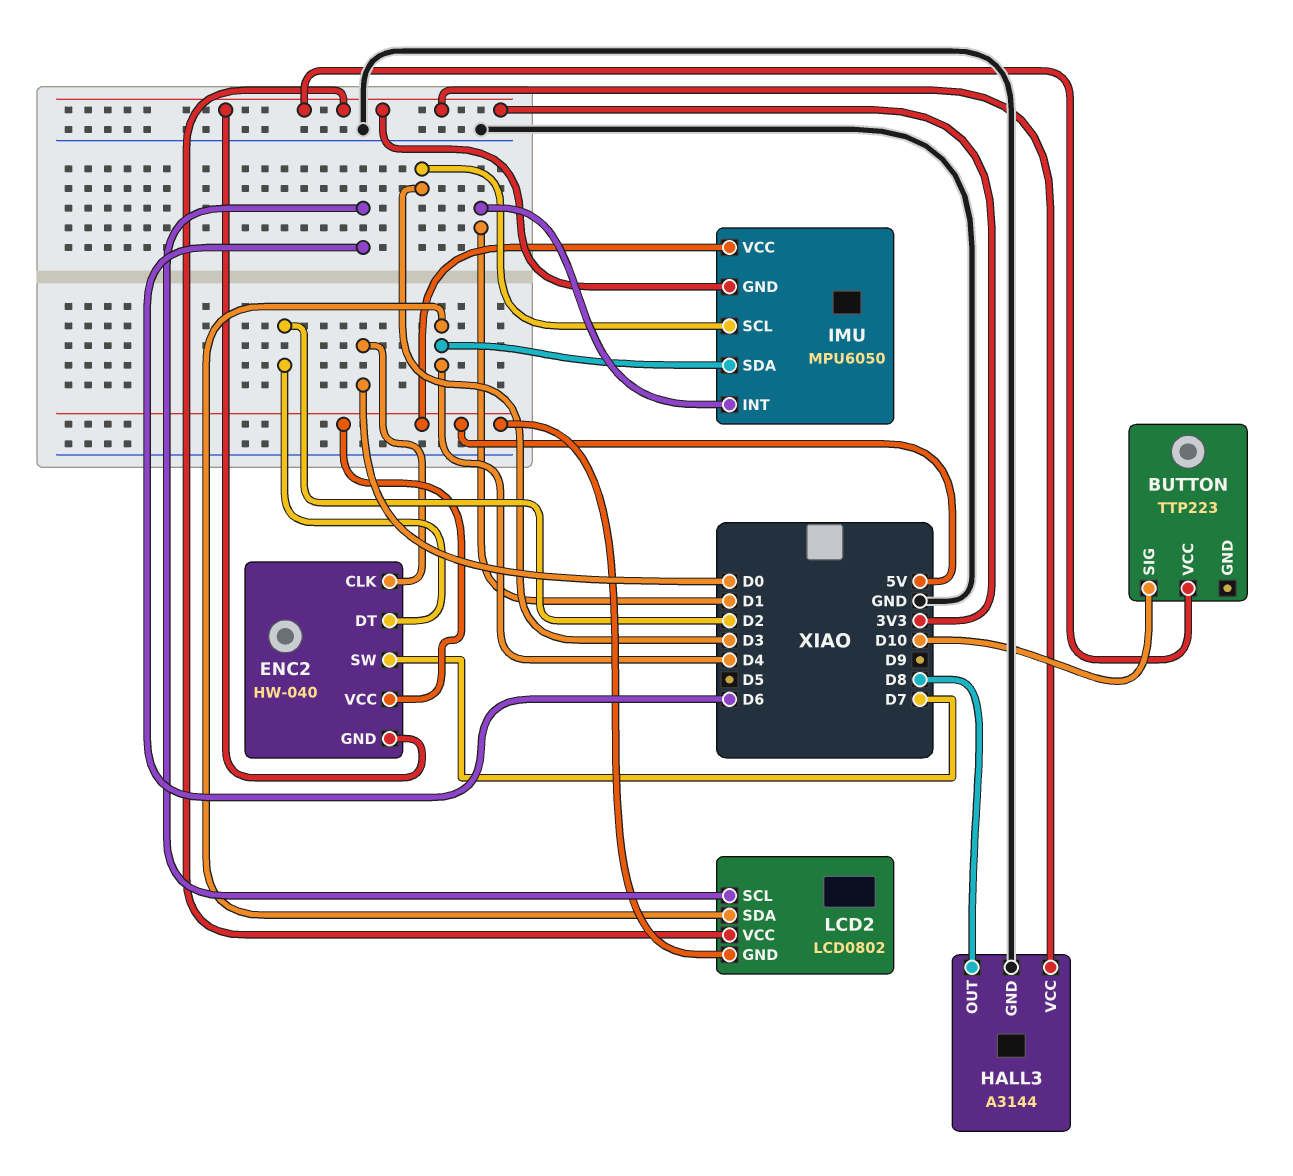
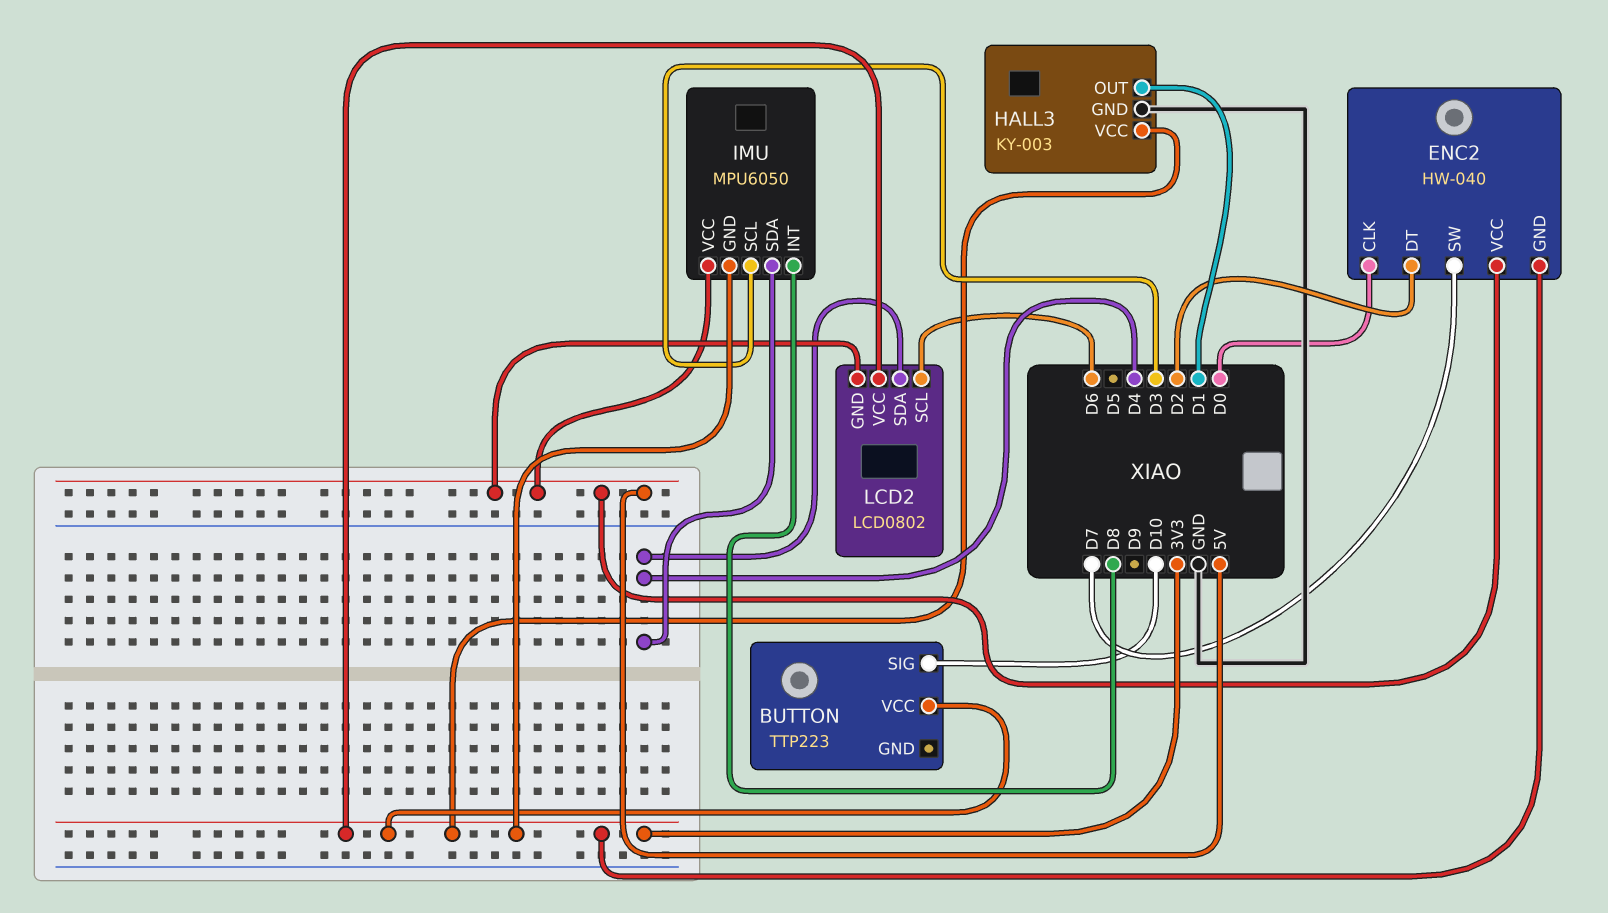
HALL3: A3144 -> KY-003
HALL3 pin OUT: D8 -> D1
IMU pin INT: D1 -> D8

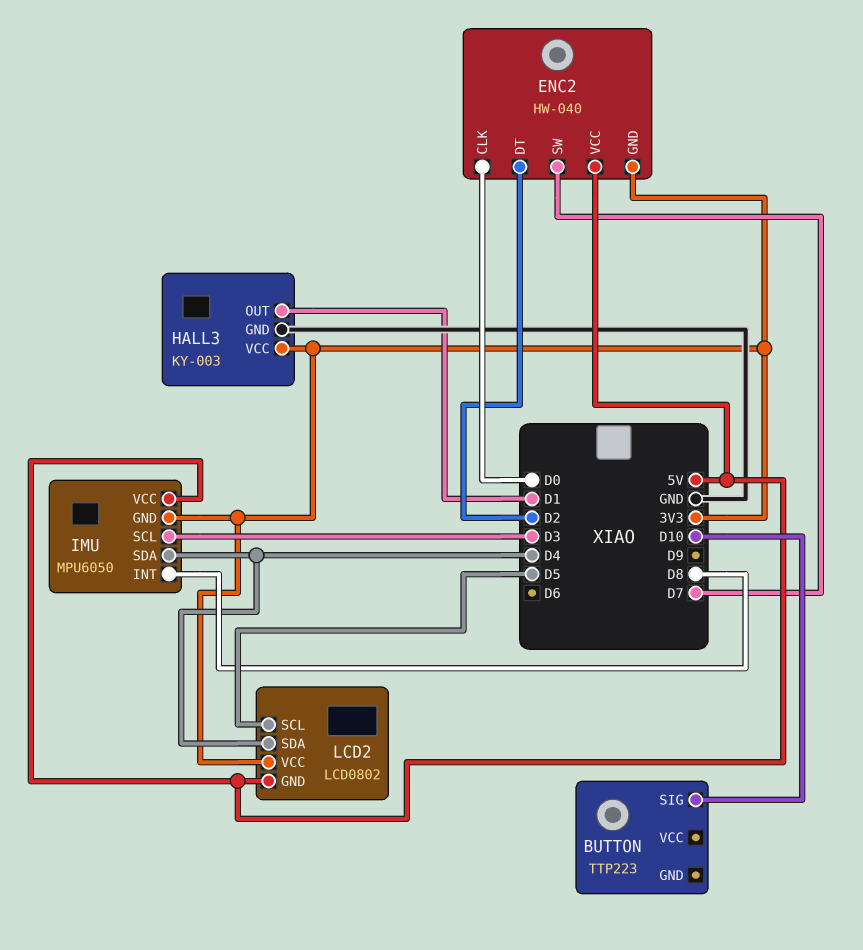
BUTTON pin VCC: 3V3 -> none
LCD2 pin SCL: D6 -> D5

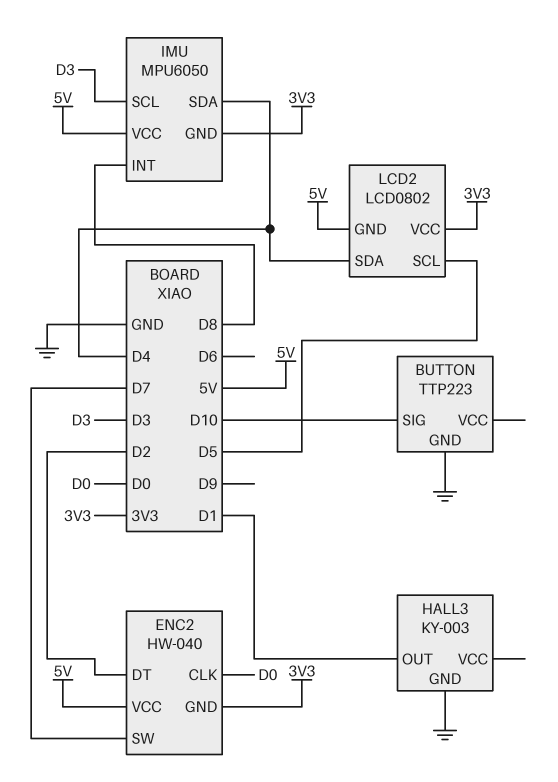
BUTTON pin GND: none -> GND
HALL3 pin VCC: 3V3 -> none

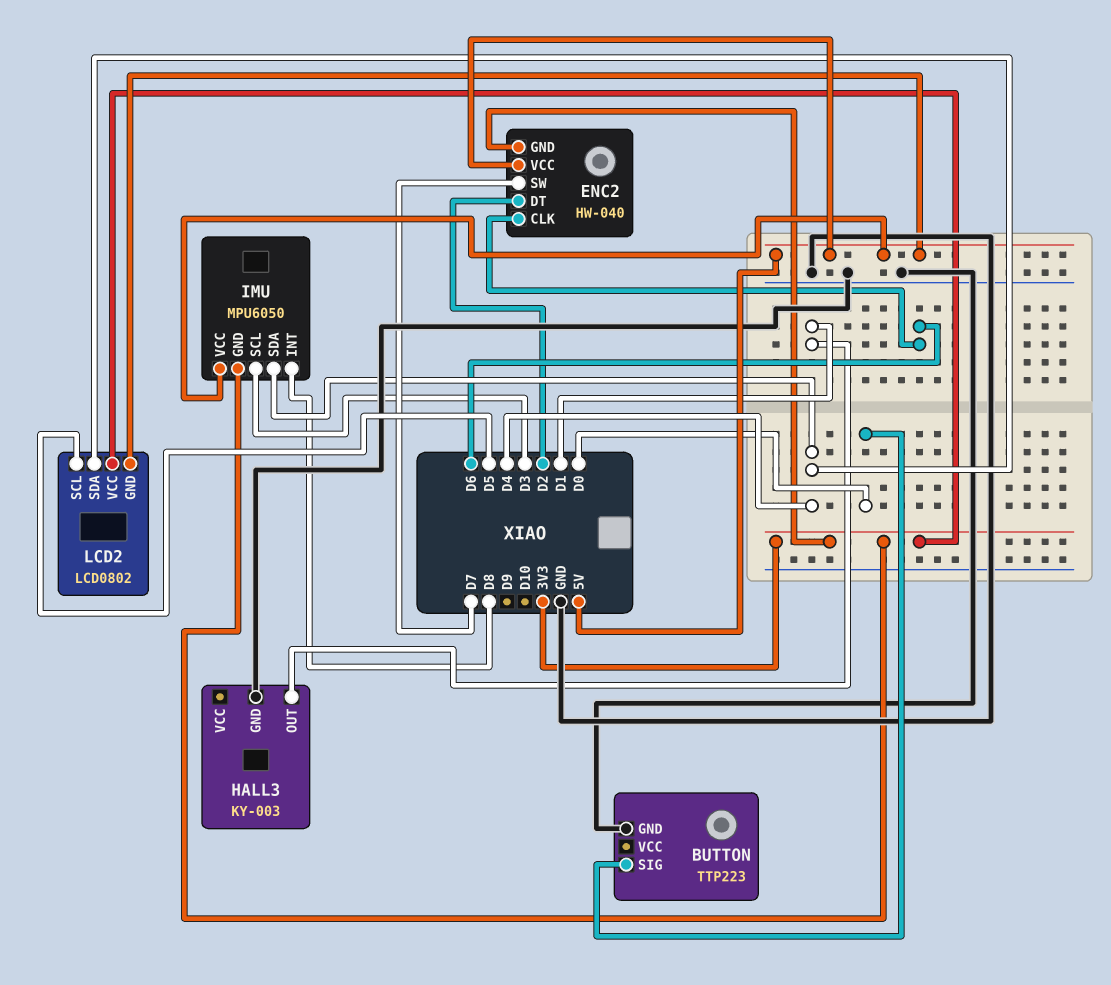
BUTTON pin SIG: D10 -> D0
ENC2 pin CLK: D0 -> D6

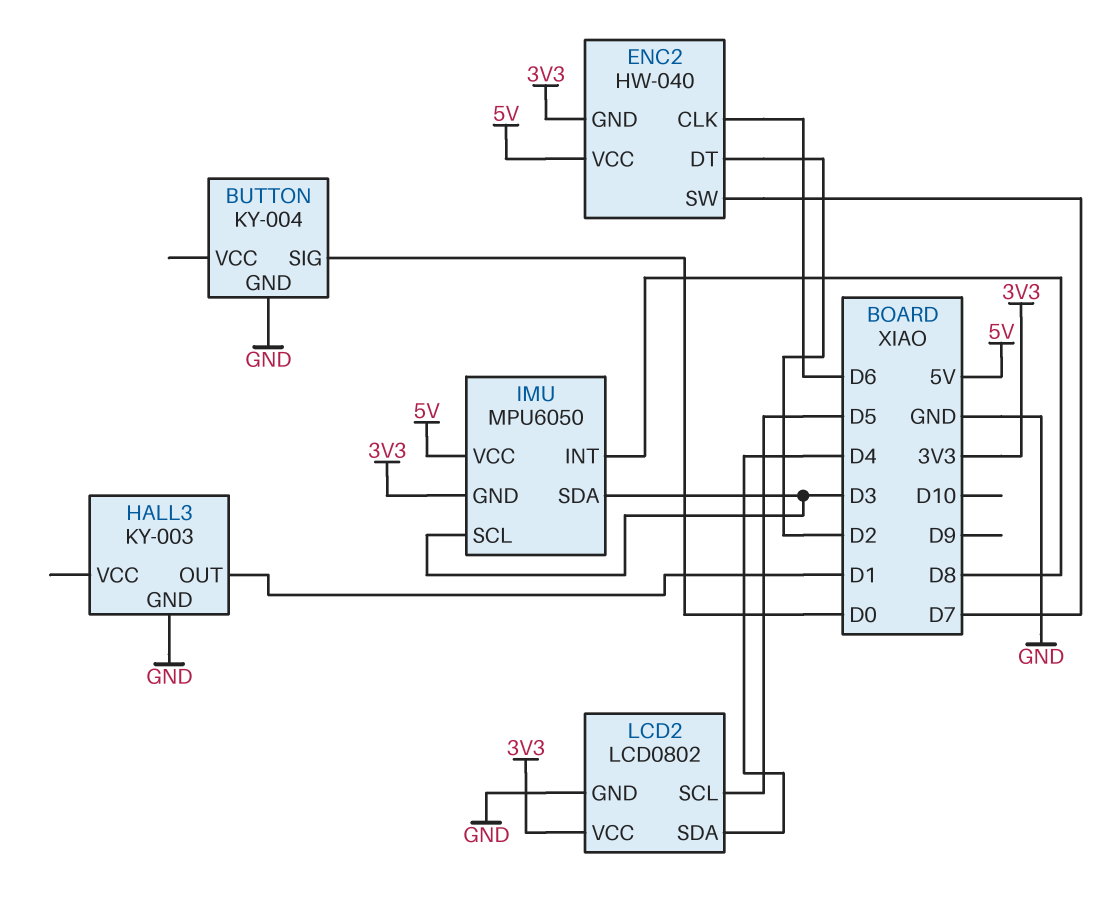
BUTTON: TTP223 -> KY-004
IMU pin SDA: D4 -> D3
LCD2 pin GND: 5V -> GND

